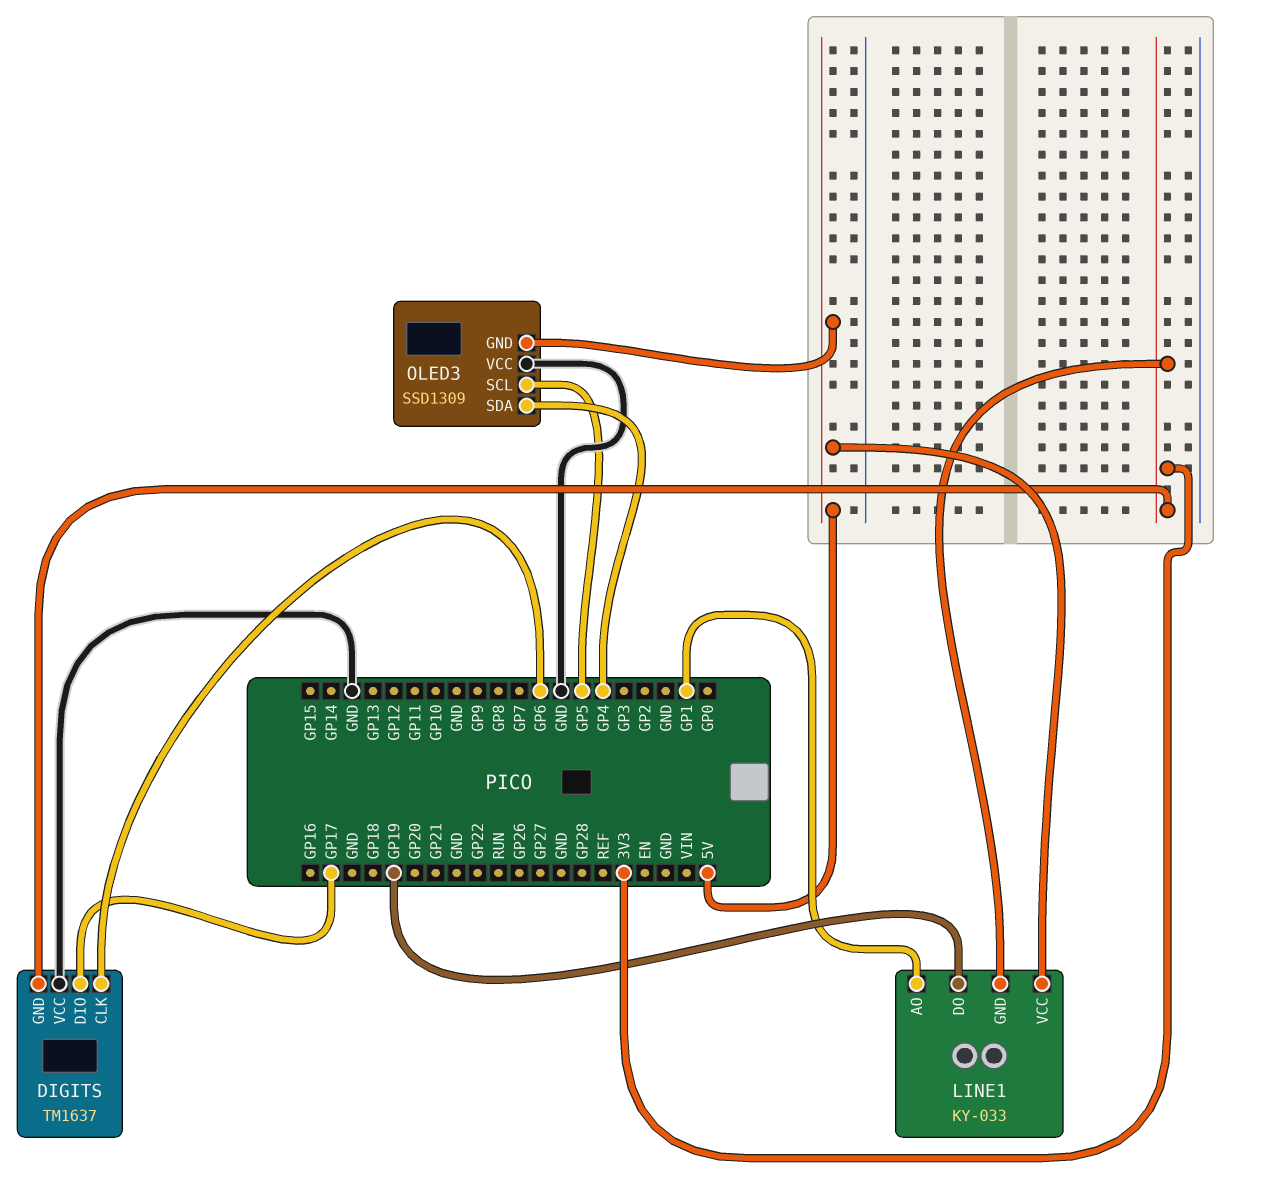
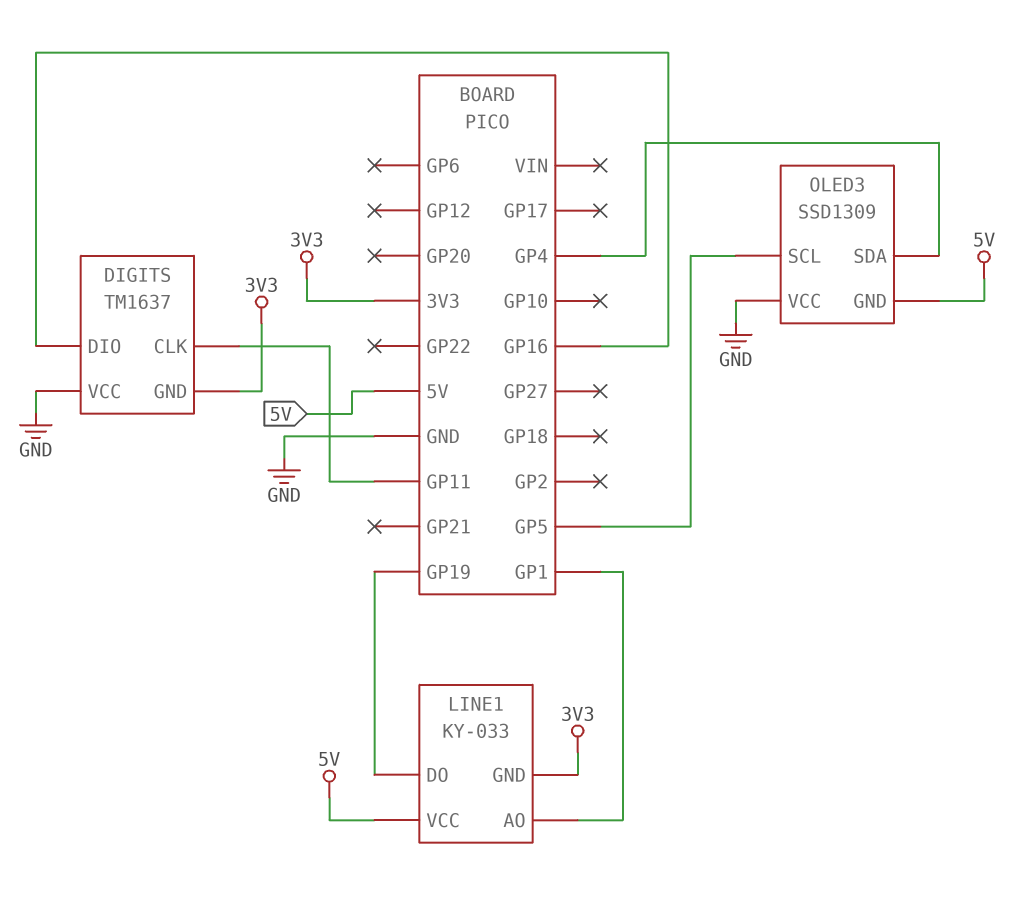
DIGITS pin CLK: GP6 -> GP11
DIGITS pin DIO: GP17 -> GP16

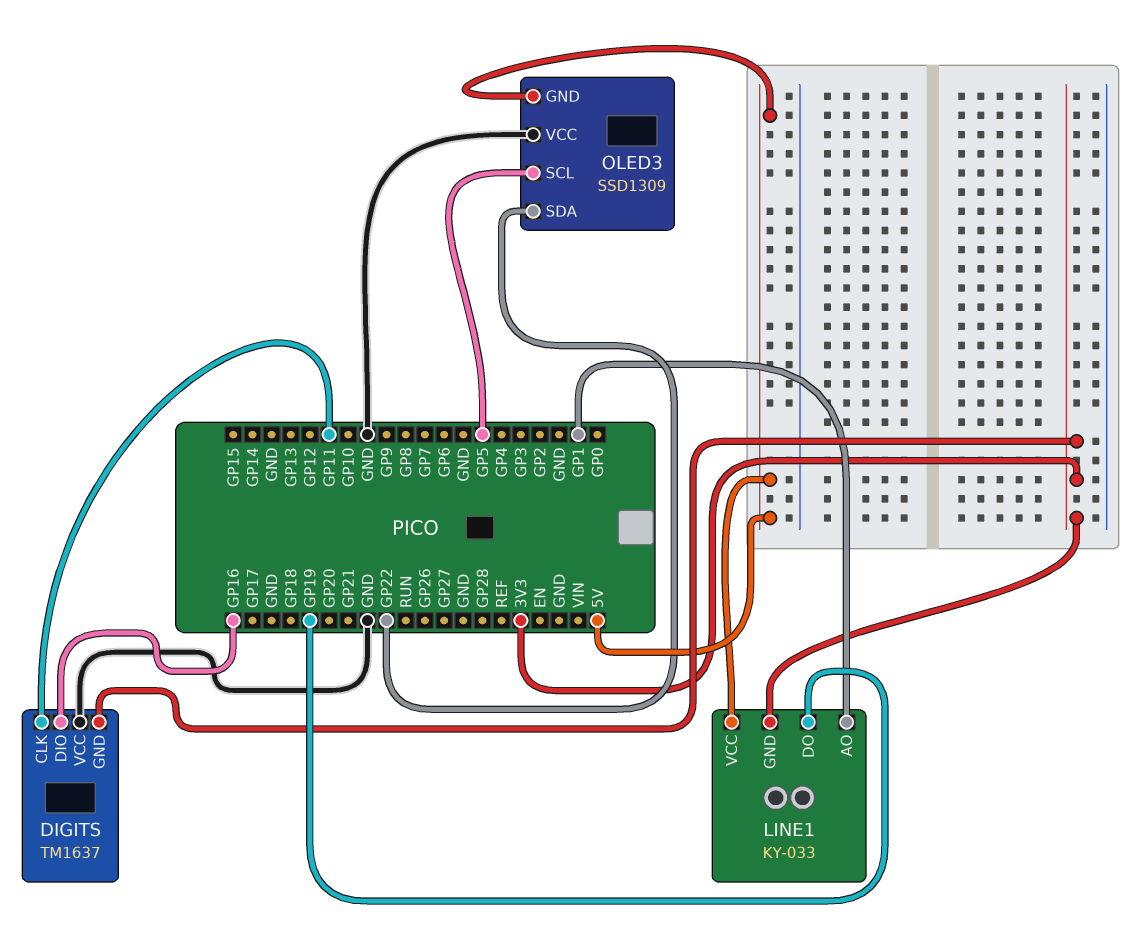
OLED3 pin SDA: GP4 -> GP22

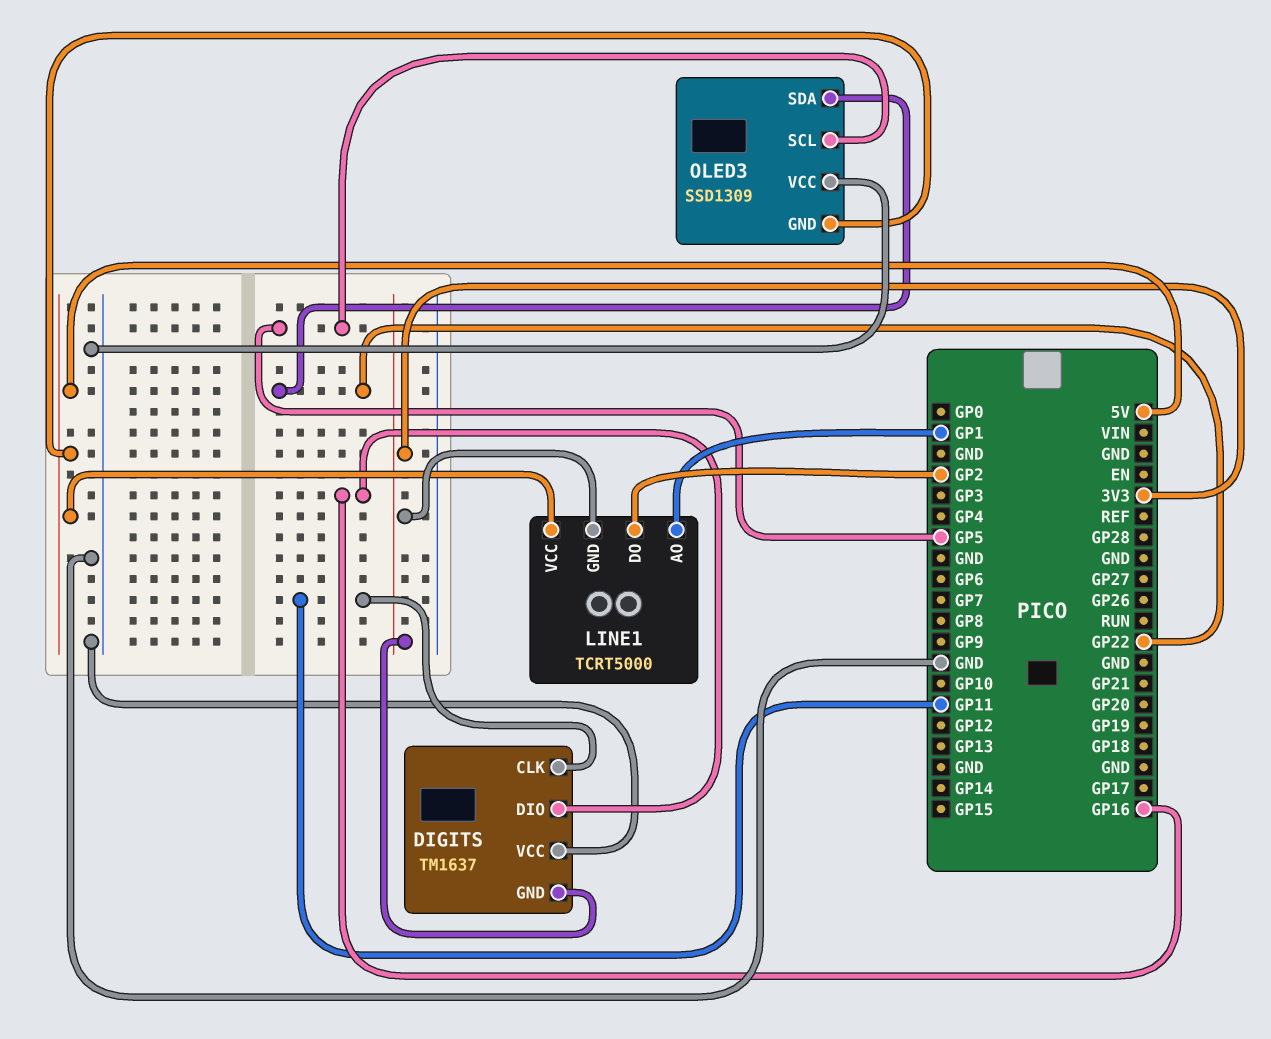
LINE1: KY-033 -> TCRT5000
LINE1 pin DO: GP19 -> GP2

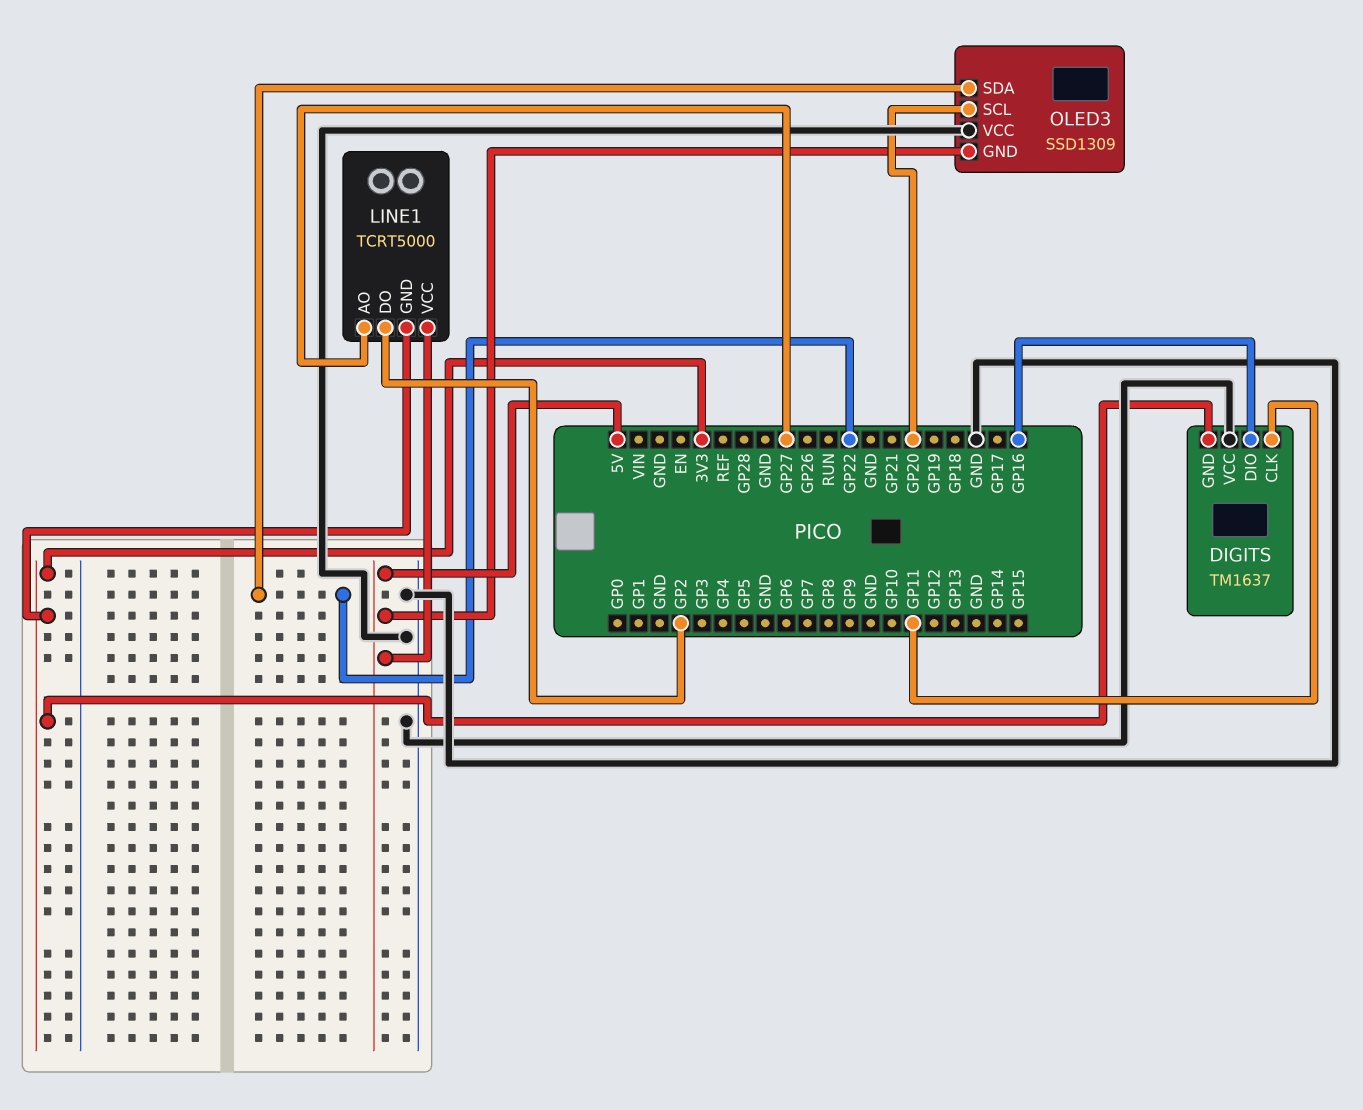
LINE1 pin AO: GP1 -> GP27
OLED3 pin SCL: GP5 -> GP20

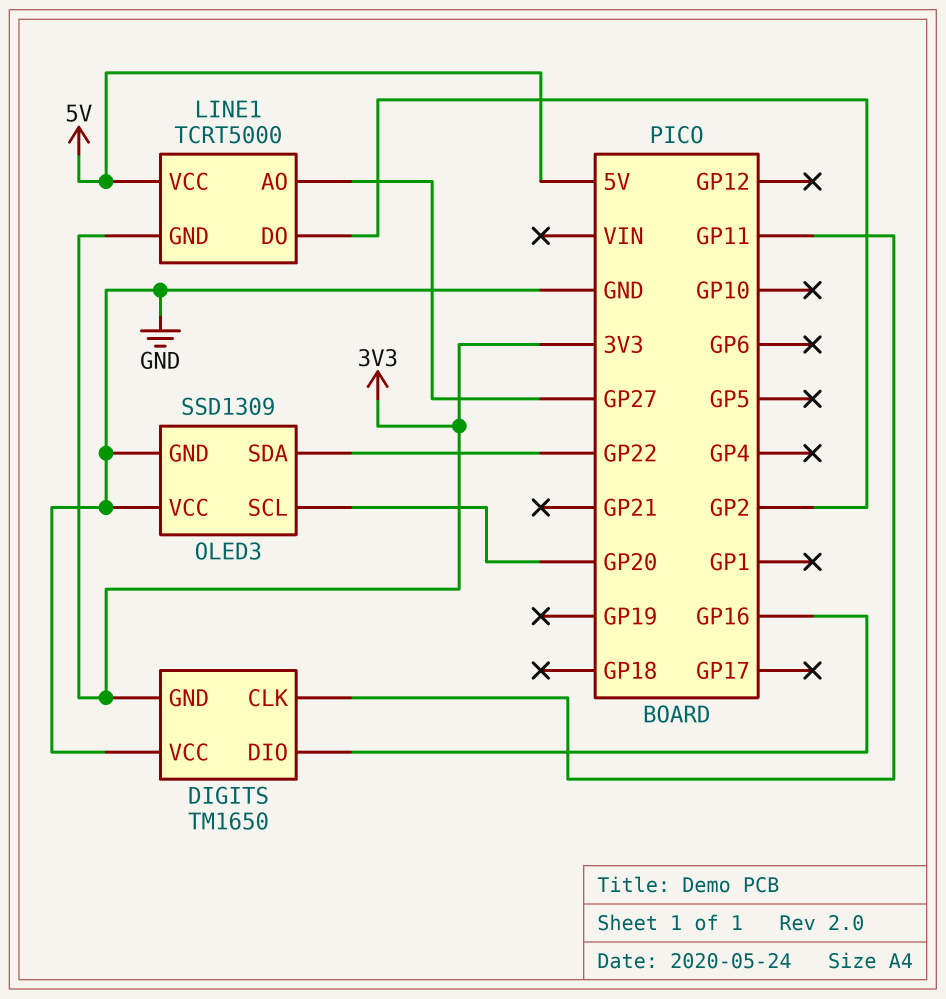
DIGITS: TM1637 -> TM1650
OLED3 pin GND: 5V -> GND

